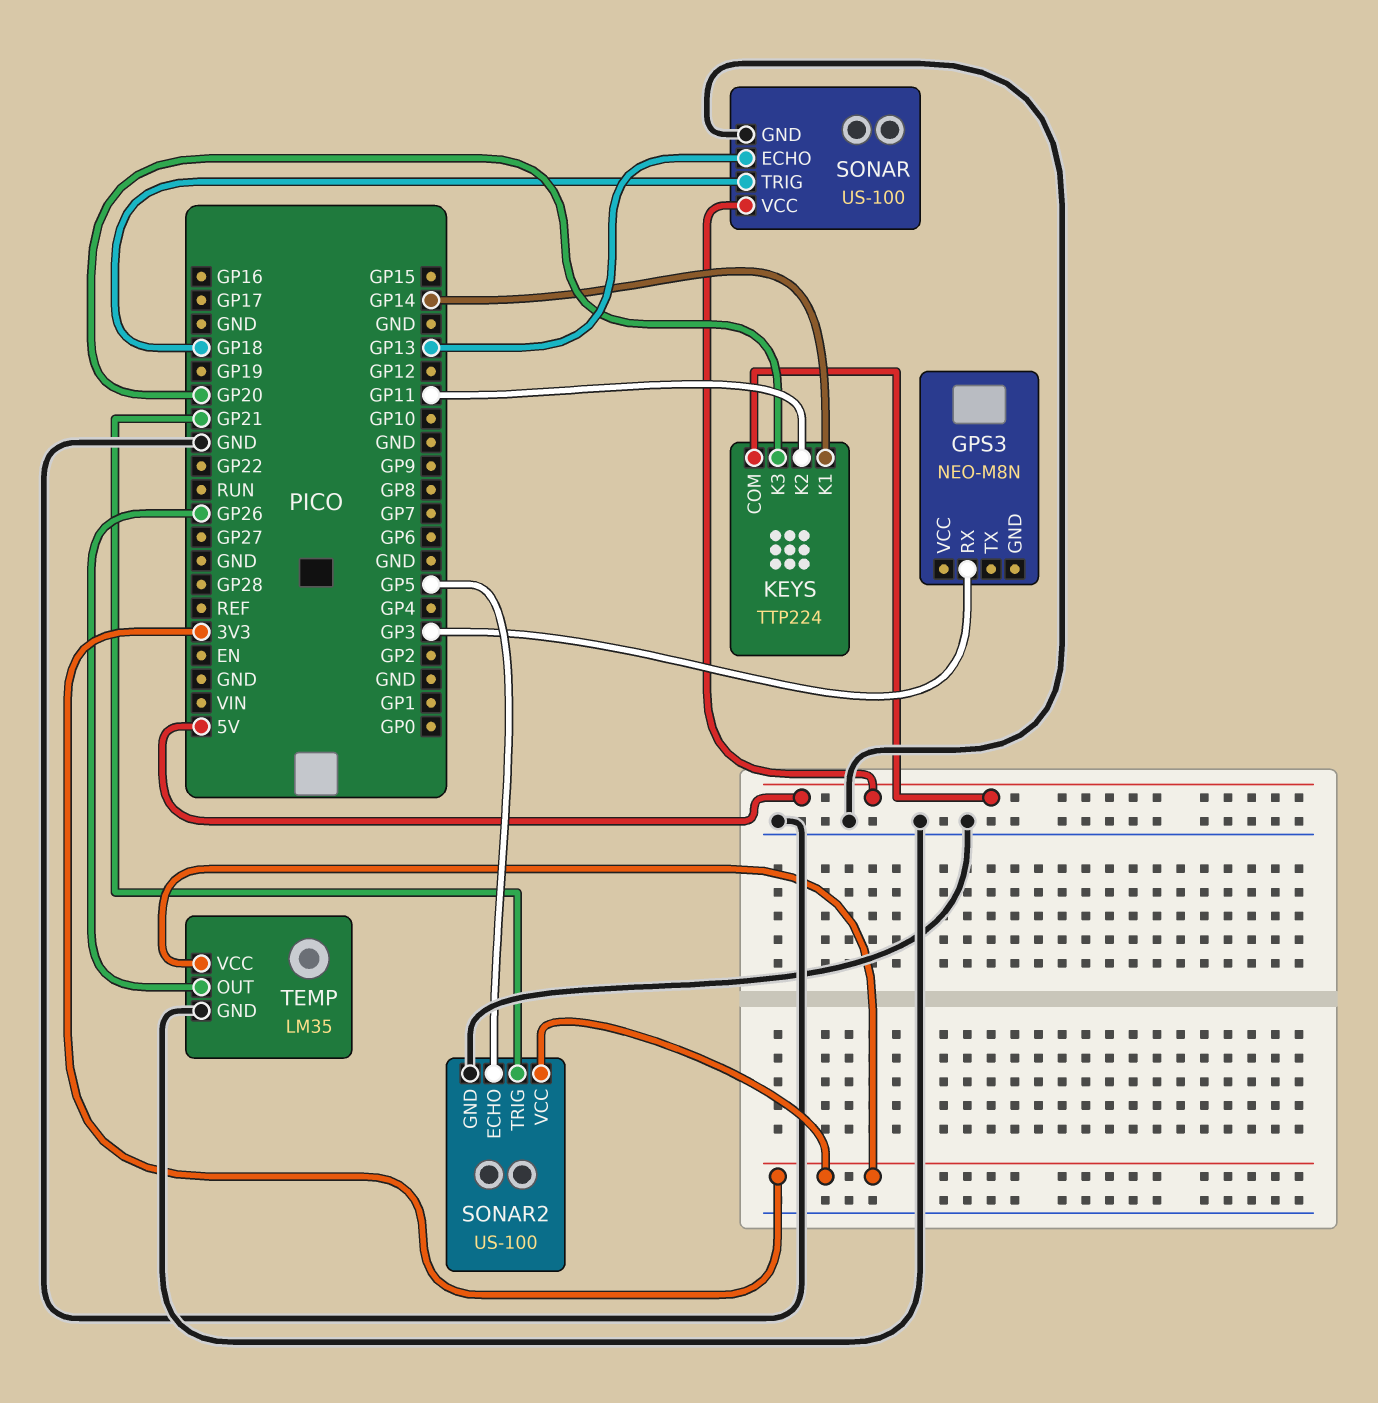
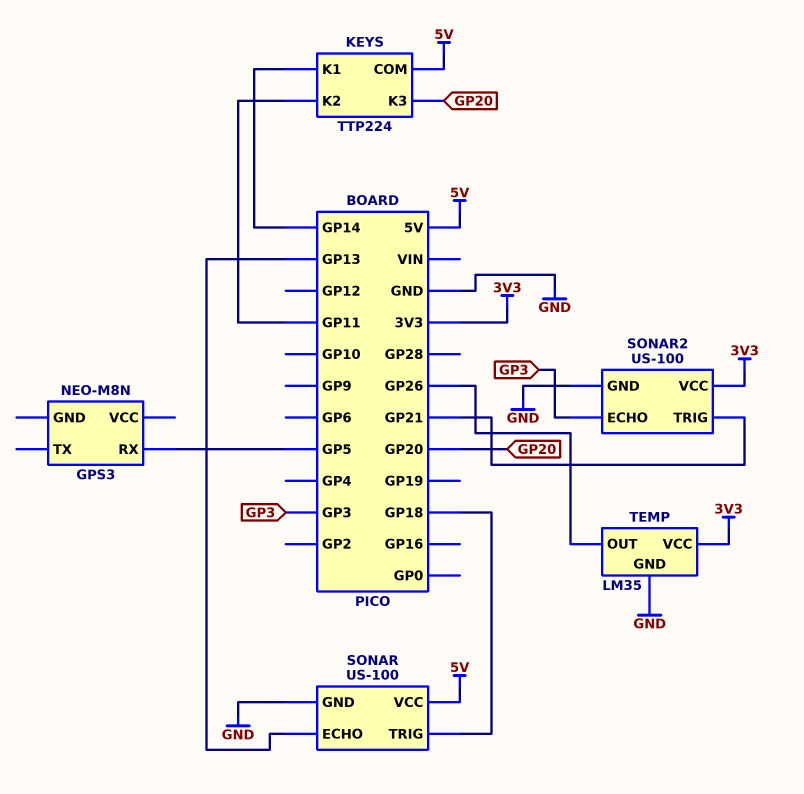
GPS3 pin RX: GP3 -> GP5
SONAR2 pin ECHO: GP5 -> GP3

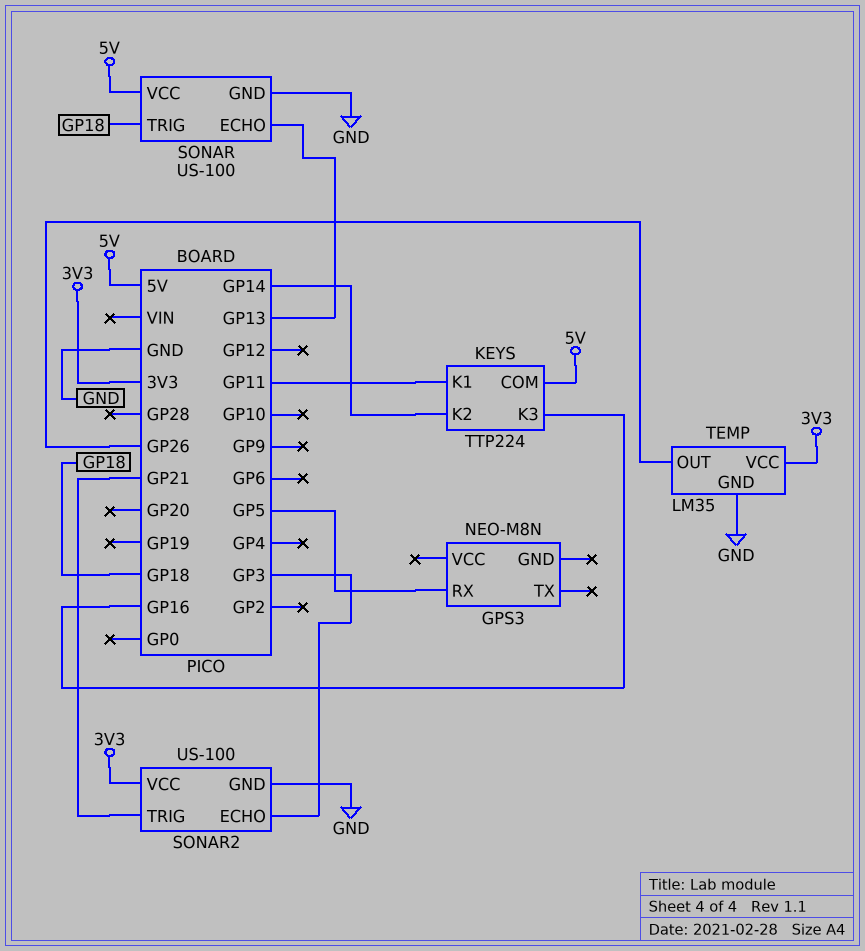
KEYS pin K1: GP14 -> GP11
KEYS pin K2: GP11 -> GP14
KEYS pin K3: GP20 -> GP16

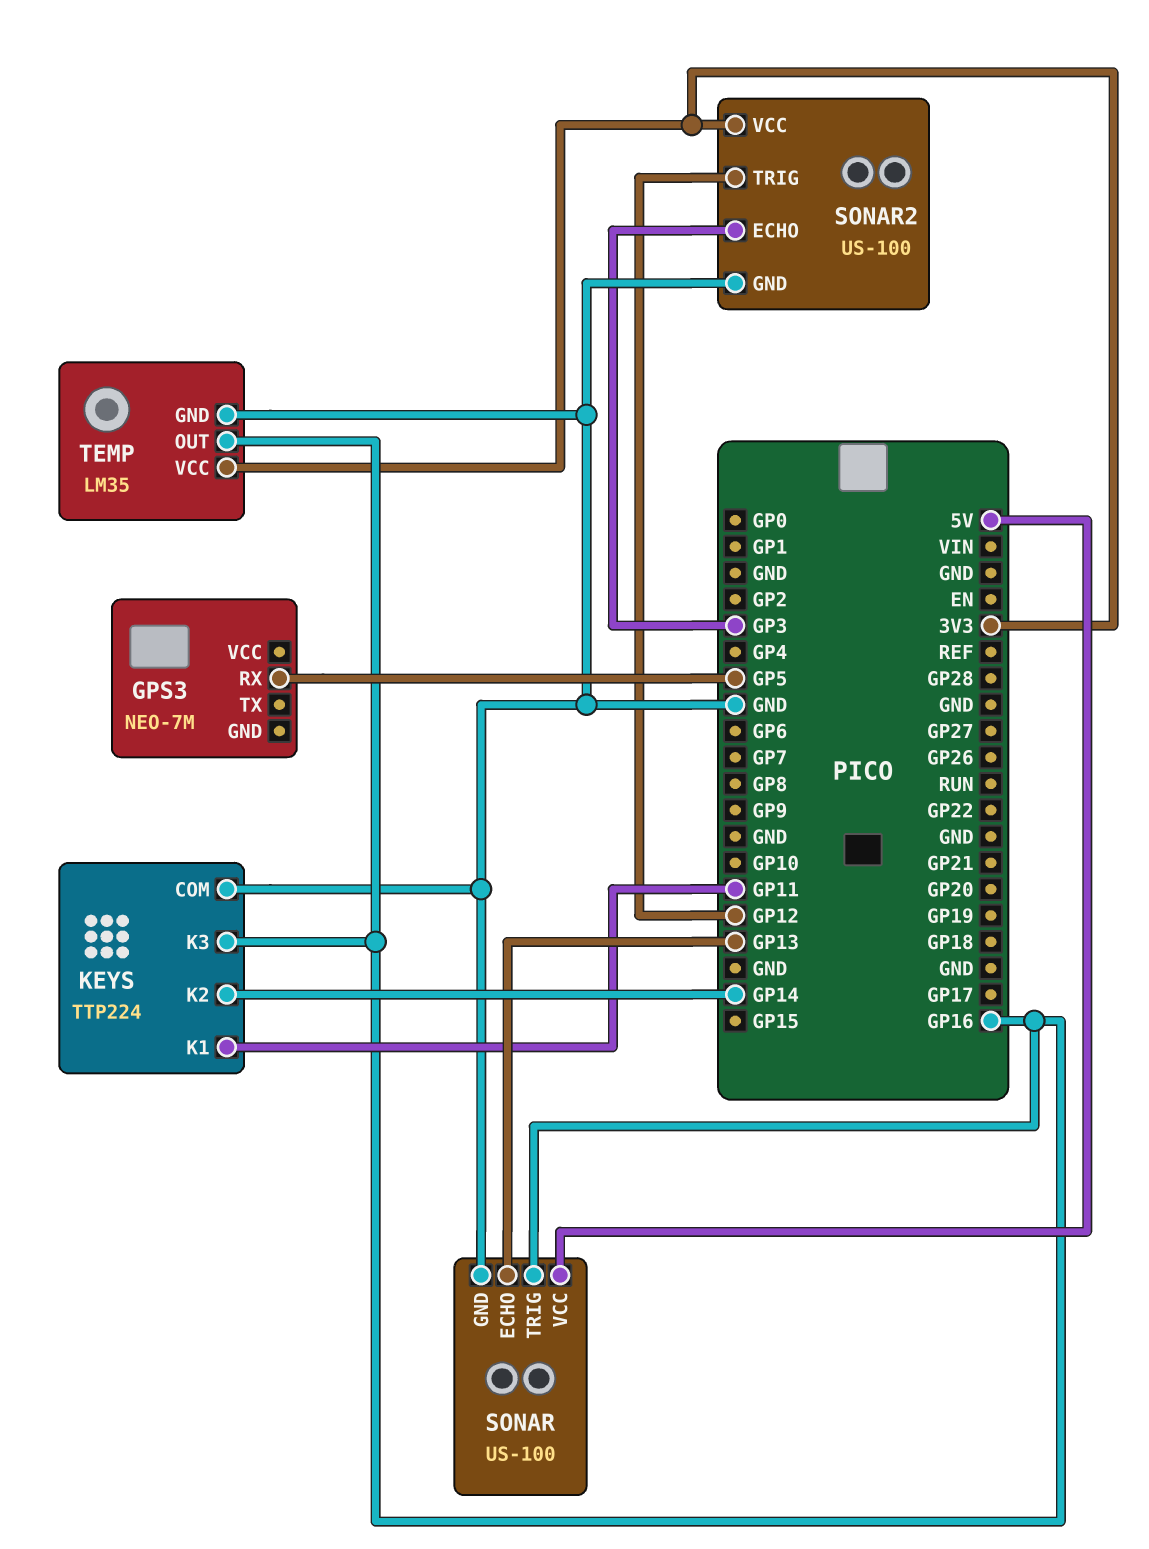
GPS3: NEO-M8N -> NEO-7M
KEYS pin COM: 5V -> GND
SONAR pin TRIG: GP18 -> GP16
SONAR2 pin TRIG: GP21 -> GP12
TEMP pin OUT: GP26 -> GP16

